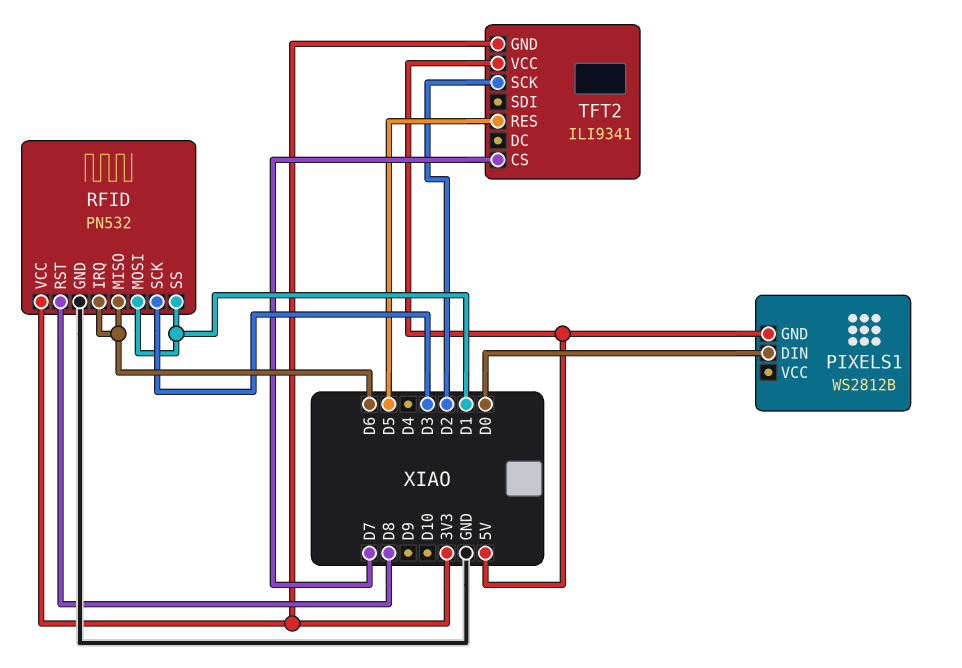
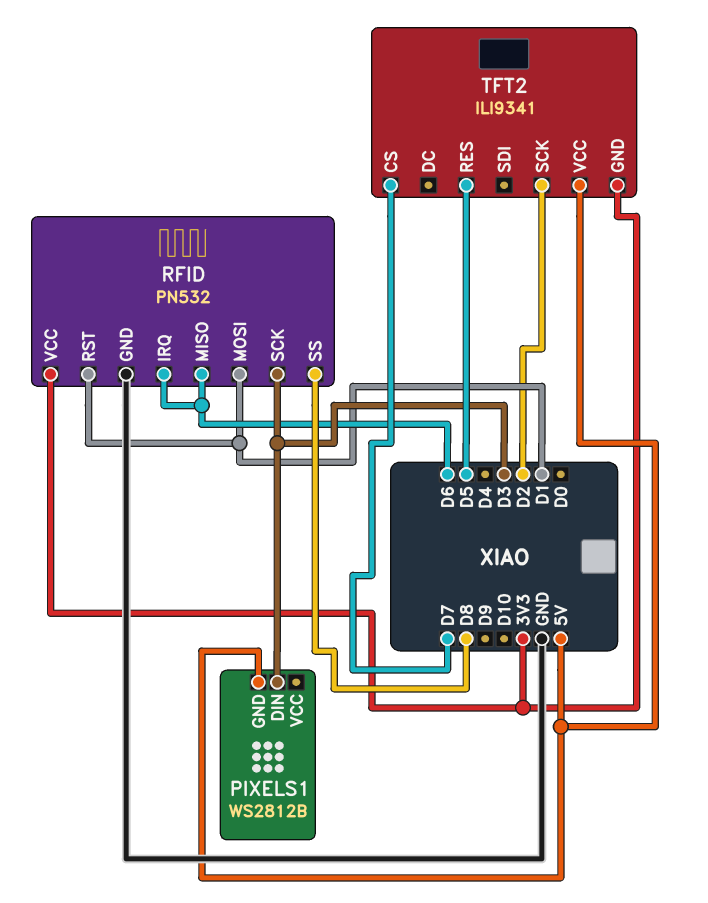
PIXELS1 pin DIN: D0 -> D3
RFID pin RST: D8 -> D1
RFID pin SS: D1 -> D8

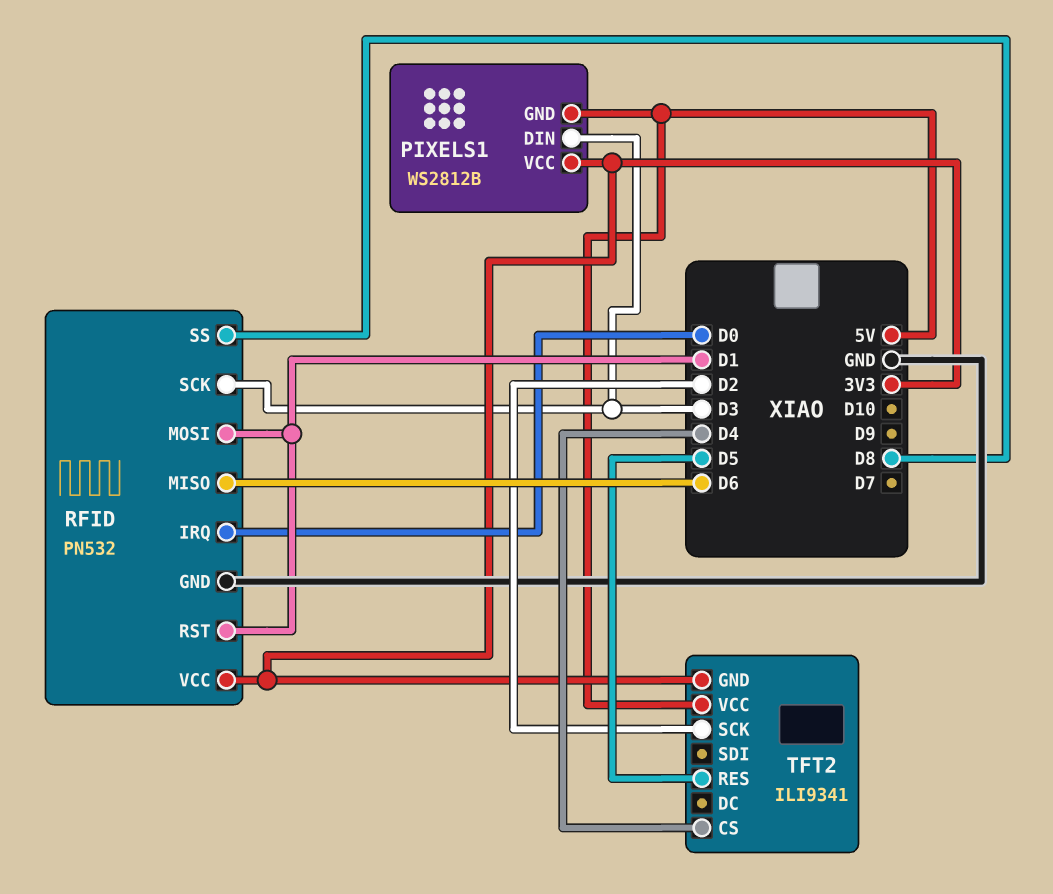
PIXELS1 pin VCC: none -> 3V3
RFID pin IRQ: D6 -> D0
TFT2 pin CS: D7 -> D4

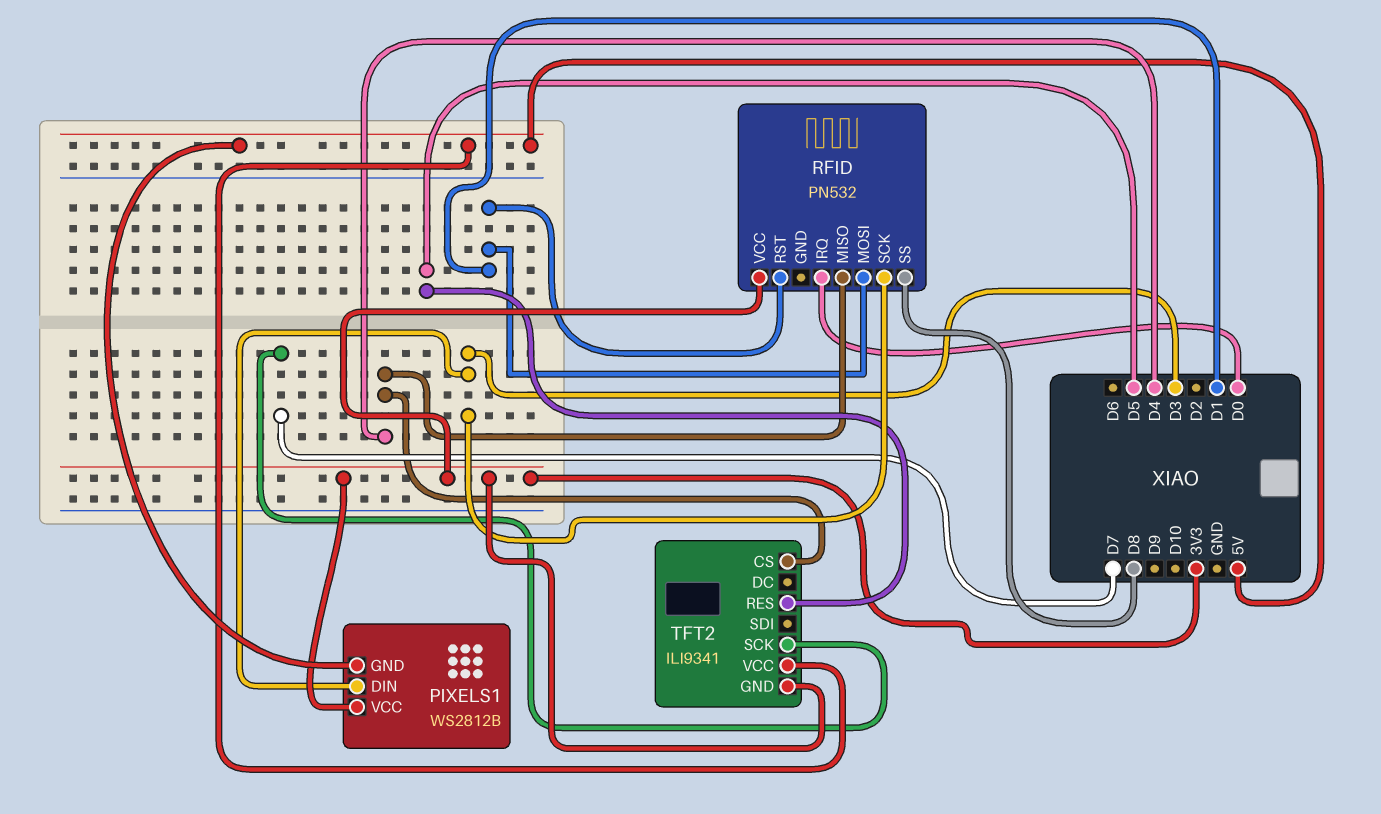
RFID pin GND: GND -> none
RFID pin MISO: D6 -> D4
TFT2 pin SCK: D2 -> D7

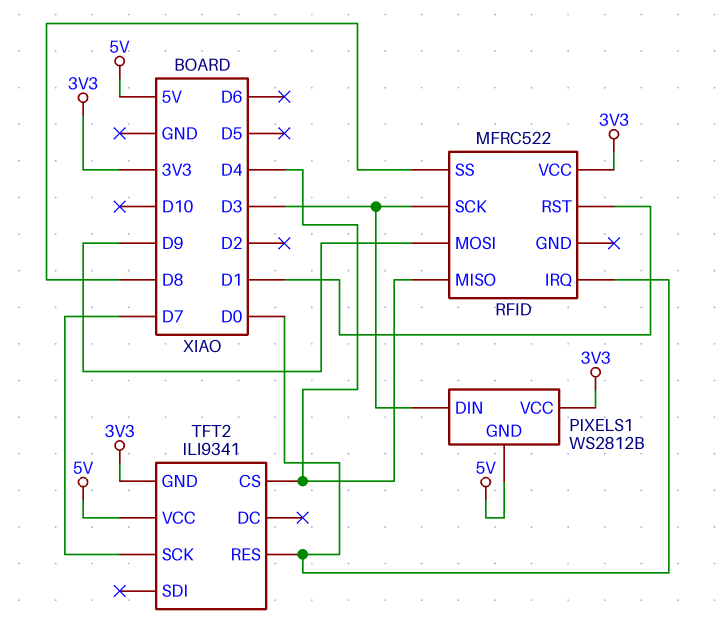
RFID: PN532 -> MFRC522
RFID pin MOSI: D1 -> D9
TFT2 pin RES: D5 -> D0

